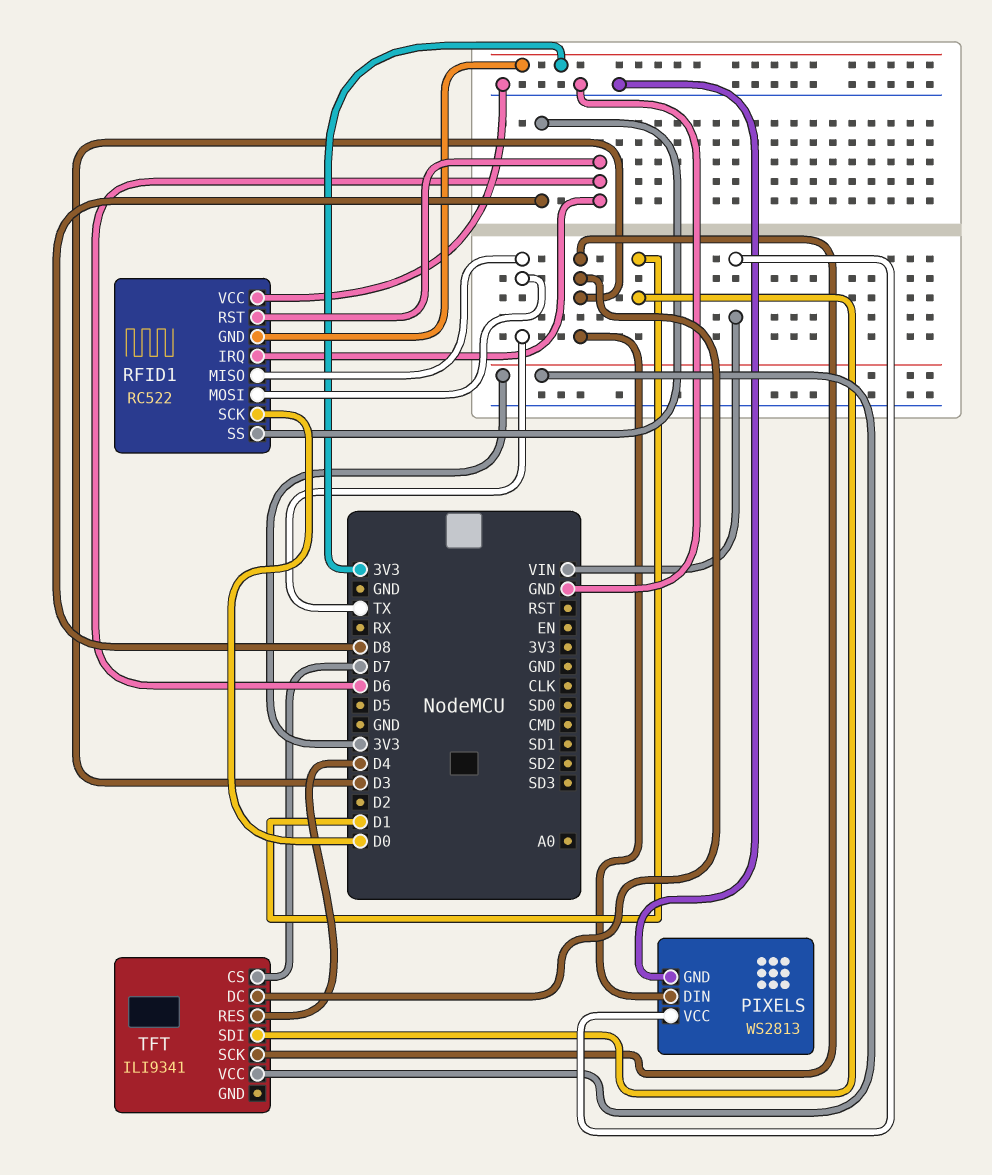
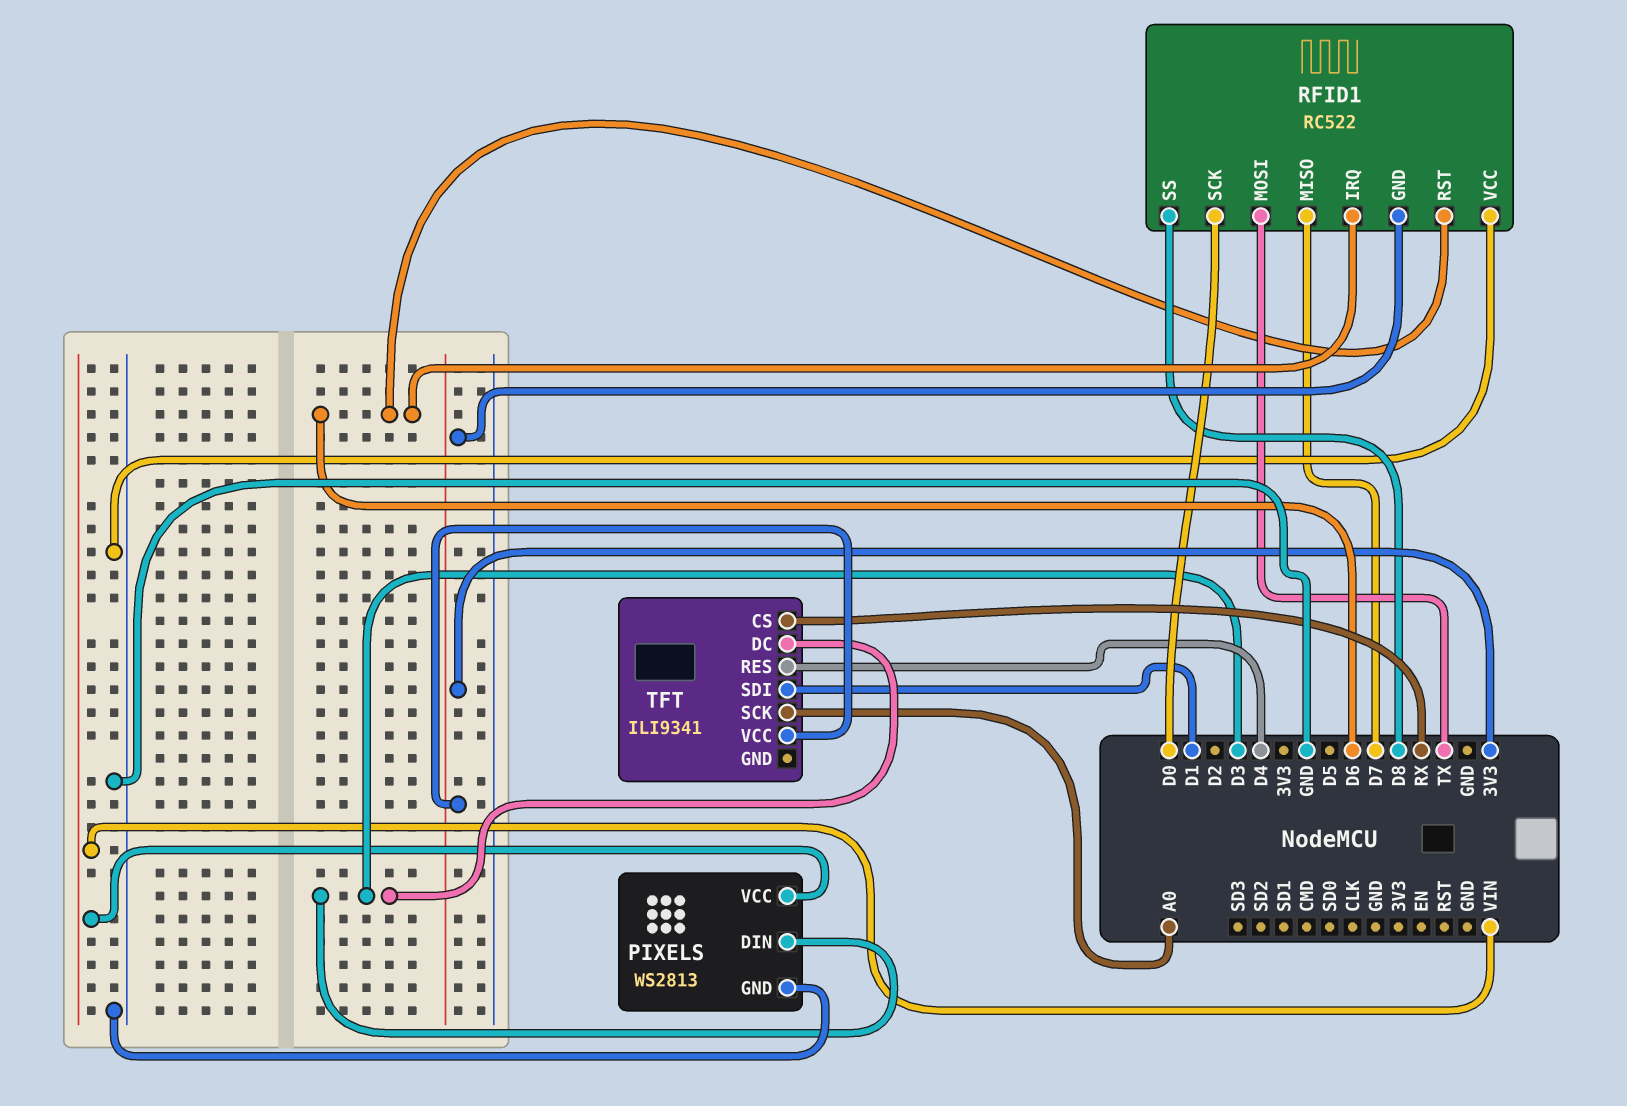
RFID1 pin MISO: TX -> D7
TFT pin CS: D7 -> RX
TFT pin SCK: D3 -> A0

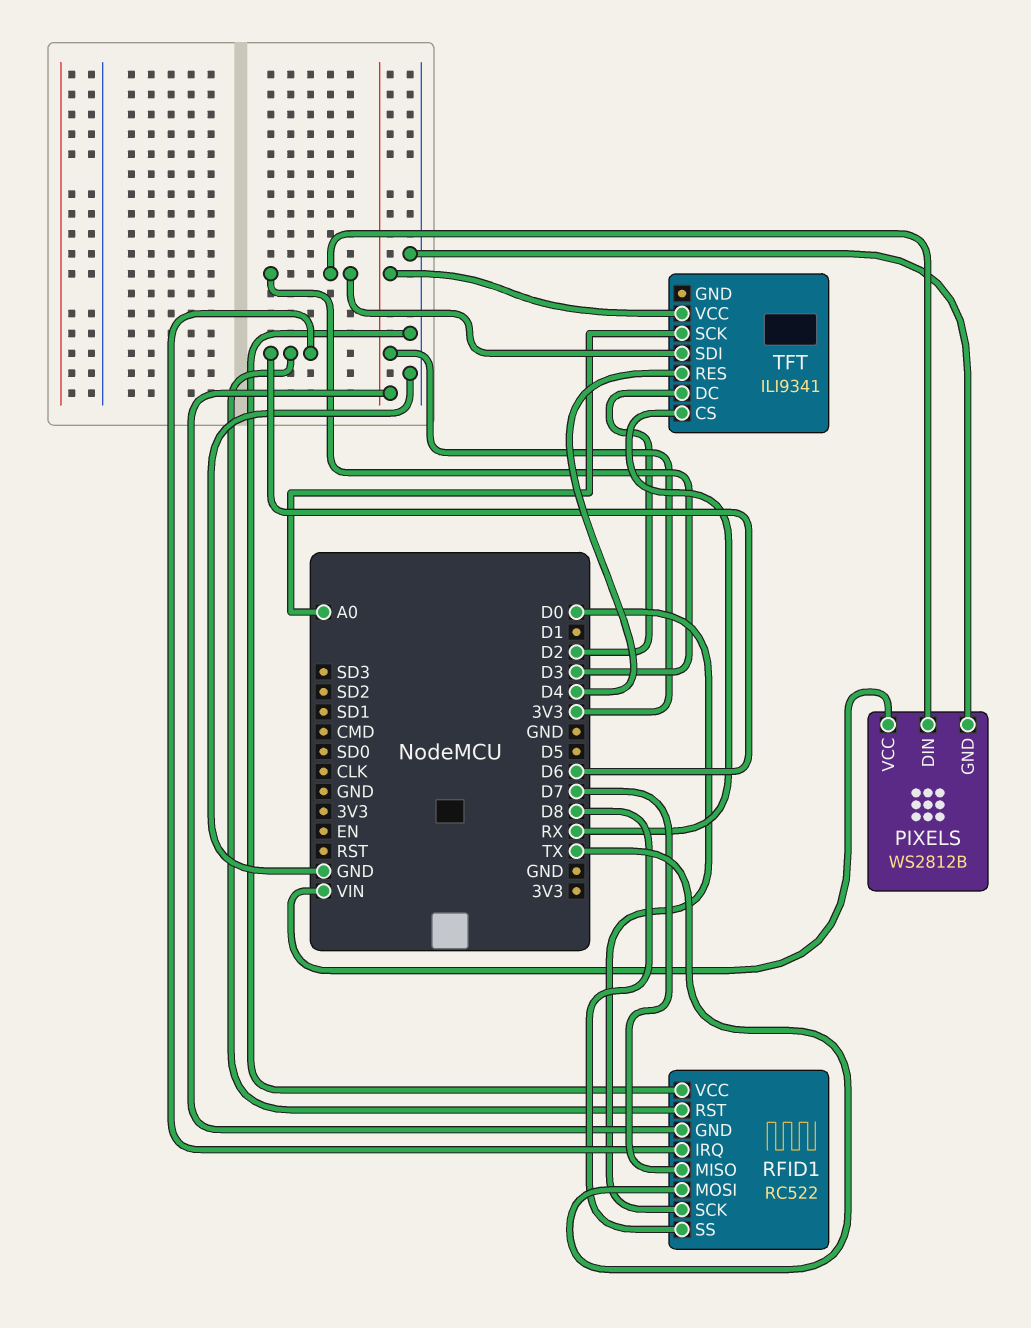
PIXELS: WS2813 -> WS2812B
TFT pin DC: D3 -> D2
TFT pin SDI: D1 -> D3

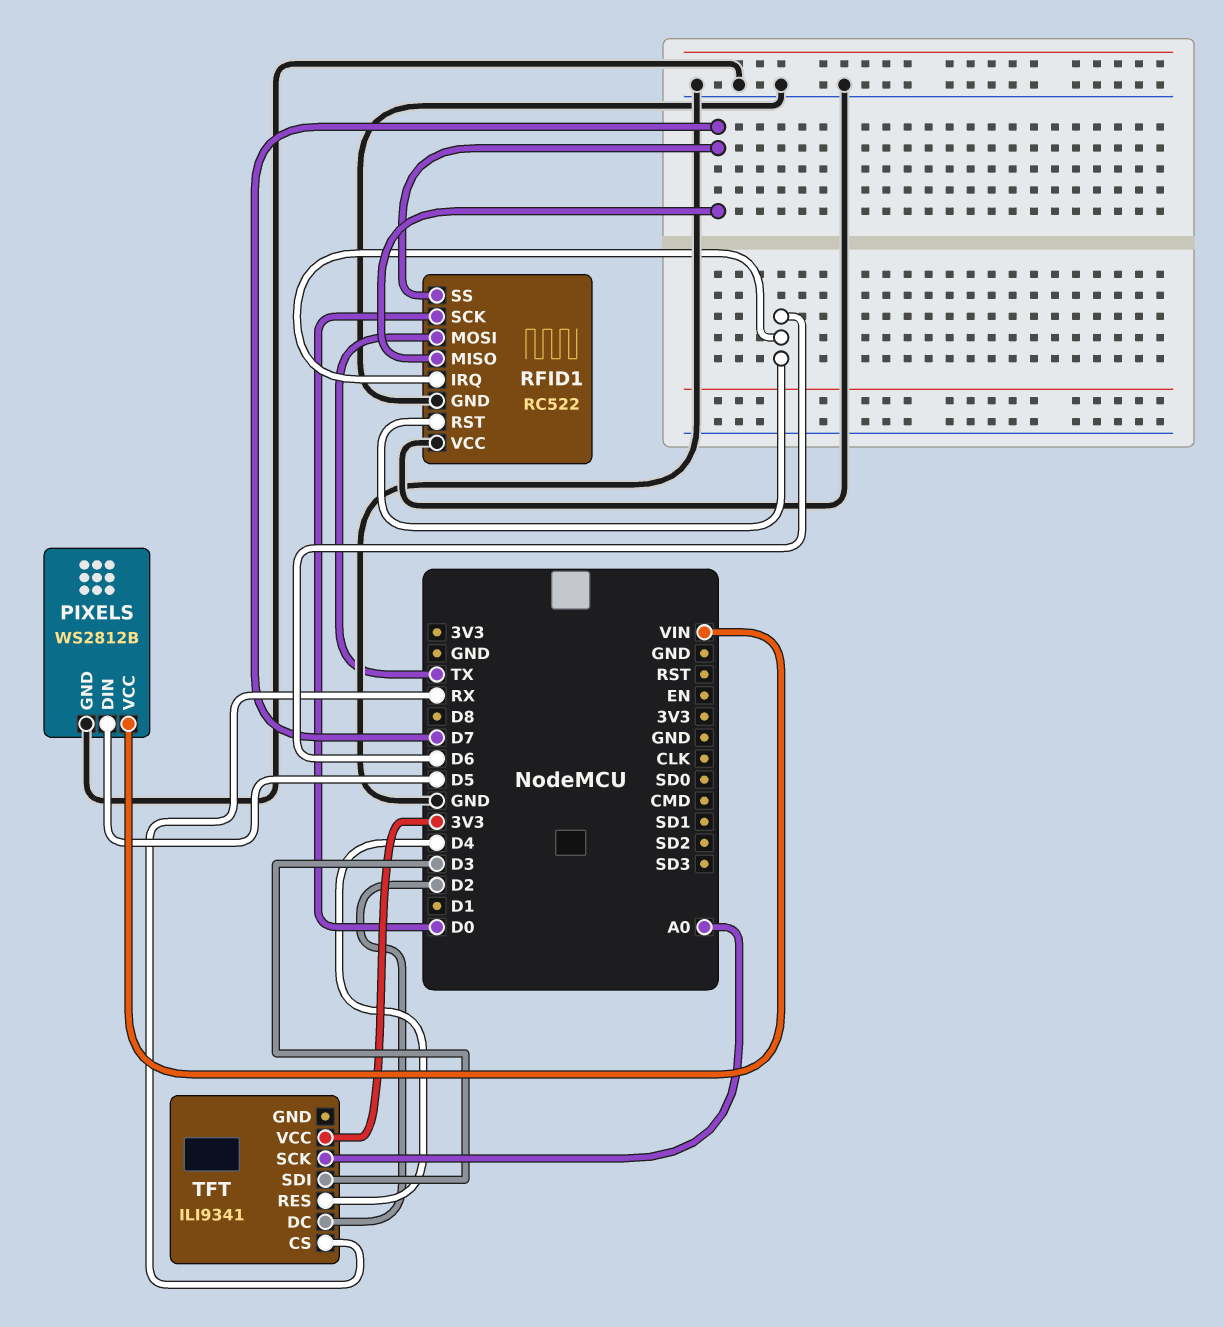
PIXELS pin DIN: D3 -> D5
RFID1 pin GND: 3V3 -> GND
RFID1 pin SS: D8 -> D7

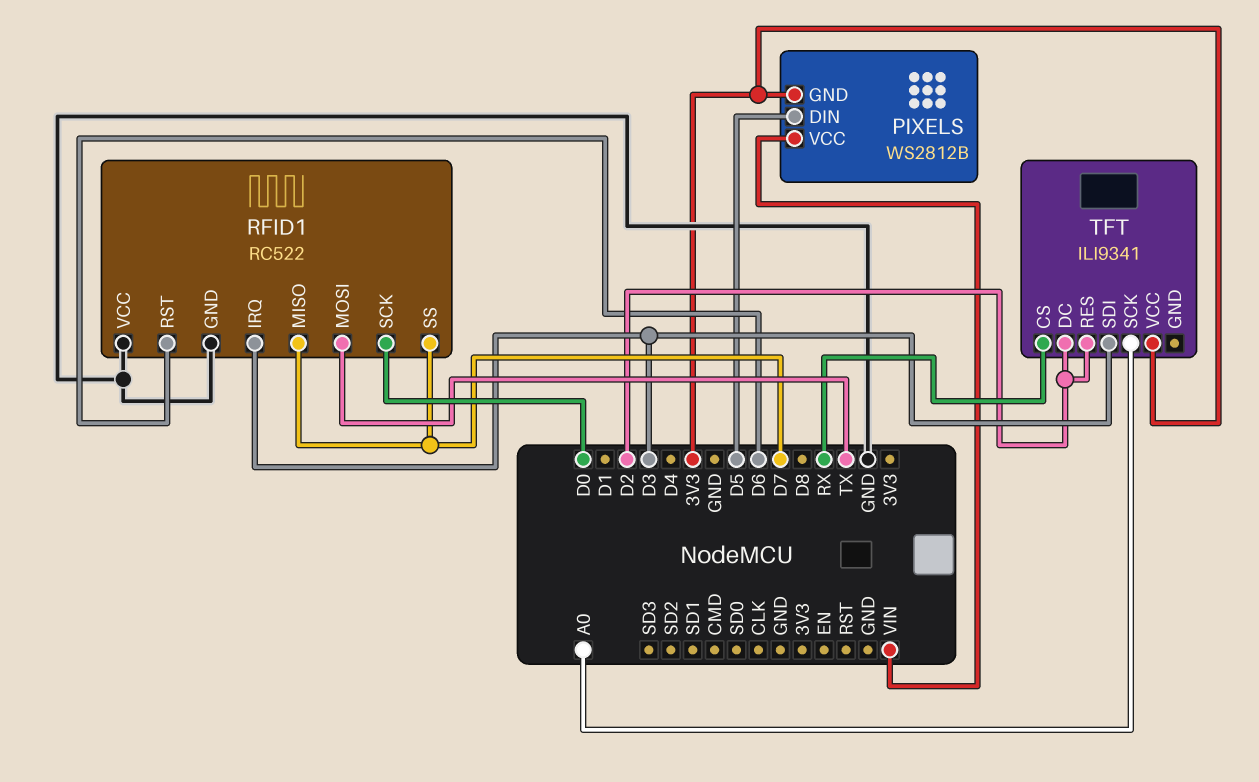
PIXELS pin GND: GND -> 3V3
RFID1 pin IRQ: D6 -> D3
TFT pin RES: D4 -> D2

